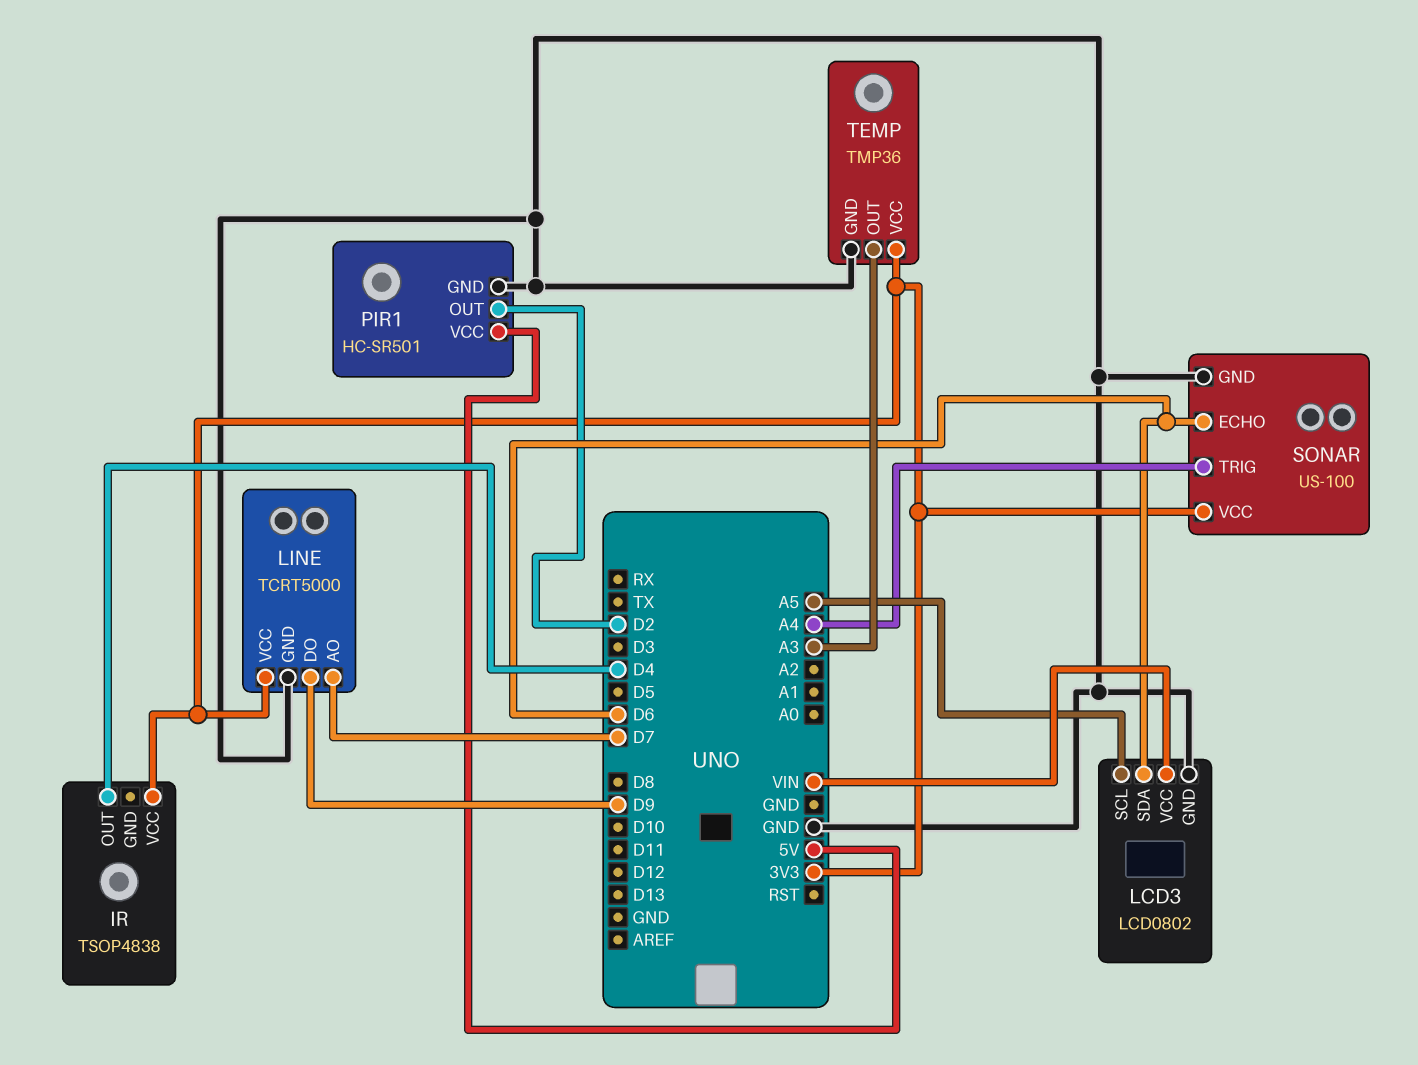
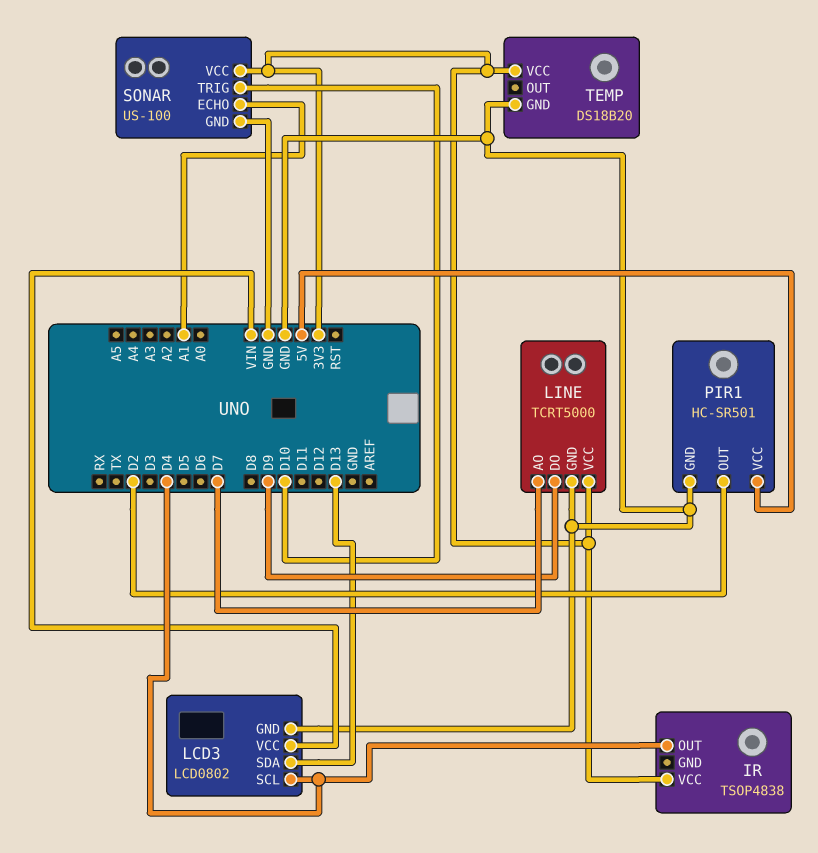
LCD3 pin SCL: A5 -> D4
LCD3 pin SDA: D6 -> D13
SONAR pin ECHO: D6 -> A1
SONAR pin TRIG: A4 -> D10
TEMP: TMP36 -> DS18B20
TEMP pin OUT: A3 -> none

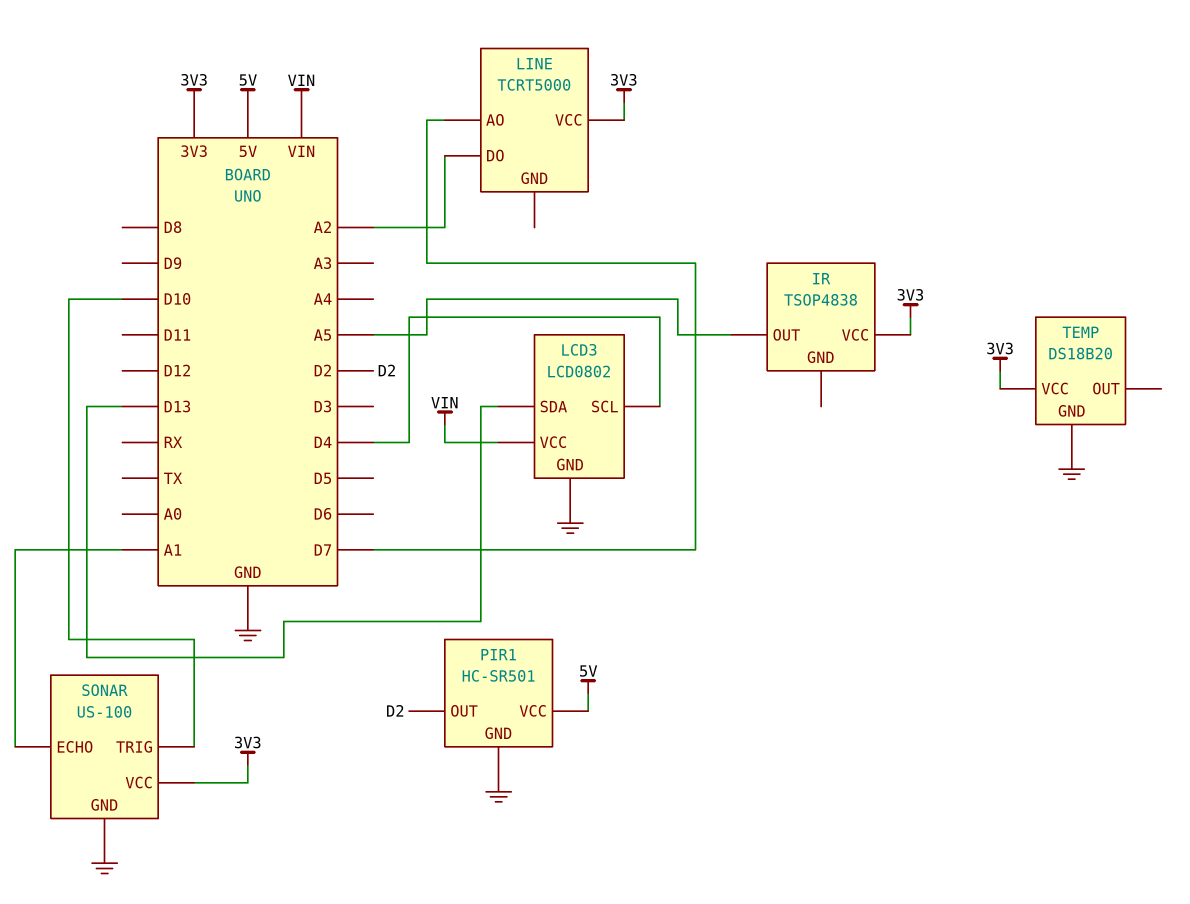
IR pin OUT: D4 -> A5
LINE pin DO: D9 -> A2
LINE pin GND: GND -> none

